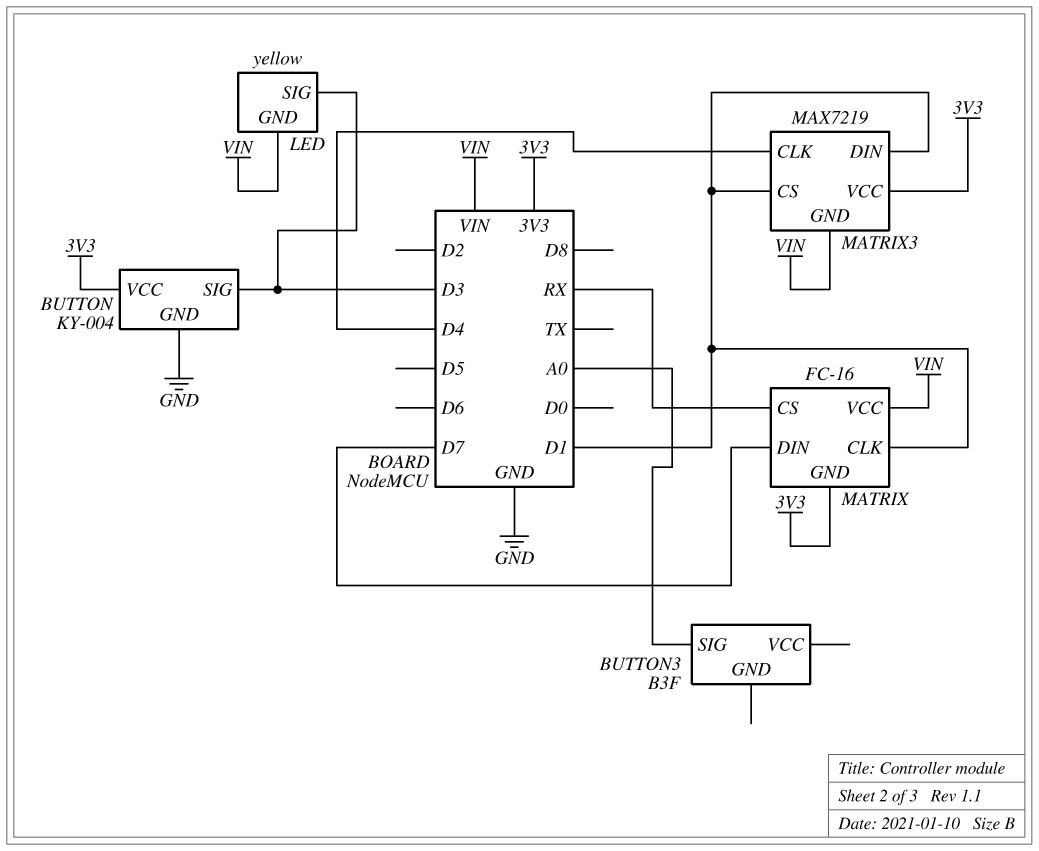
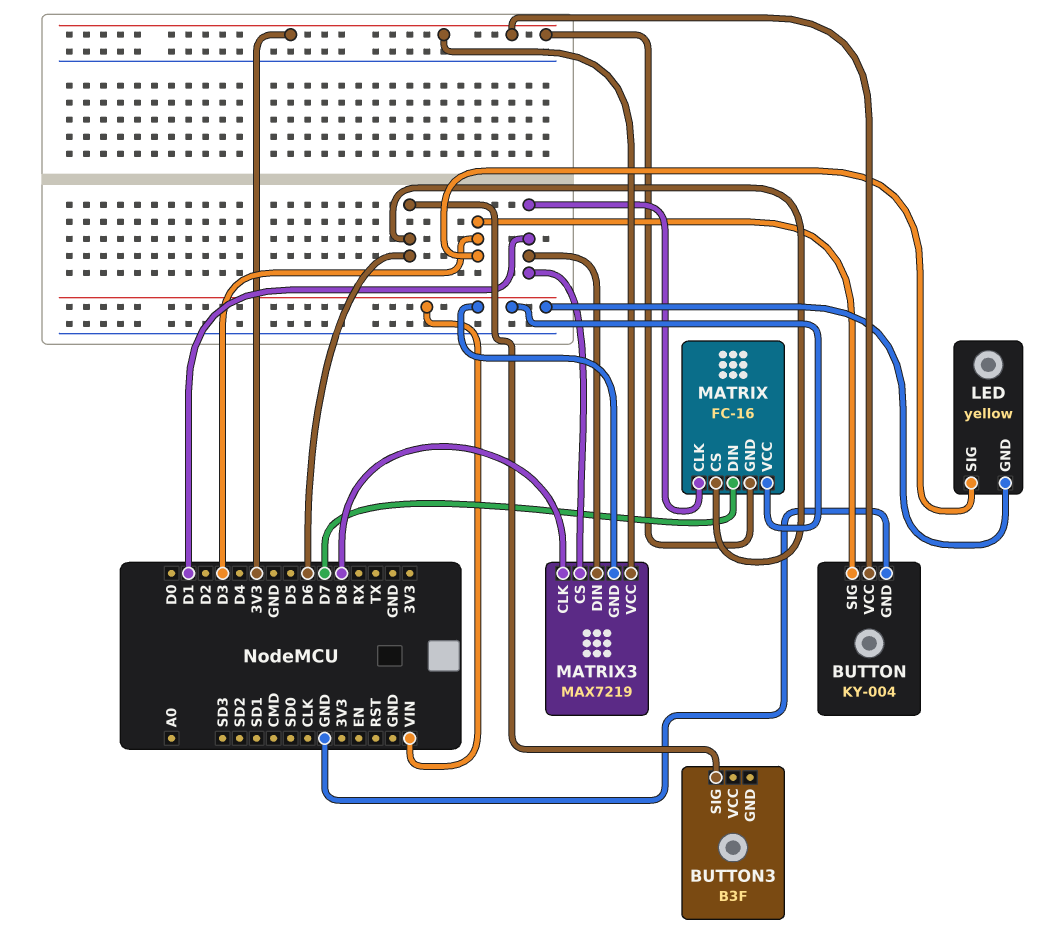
BUTTON3 pin SIG: A0 -> D6
MATRIX pin CS: RX -> D6
MATRIX3 pin CLK: D4 -> D8

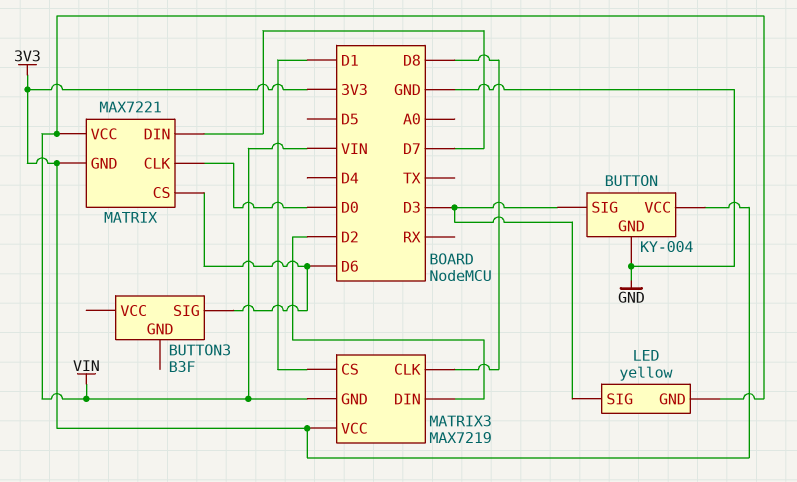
MATRIX: FC-16 -> MAX7221
MATRIX pin CLK: D1 -> D0
MATRIX3 pin DIN: D1 -> D2

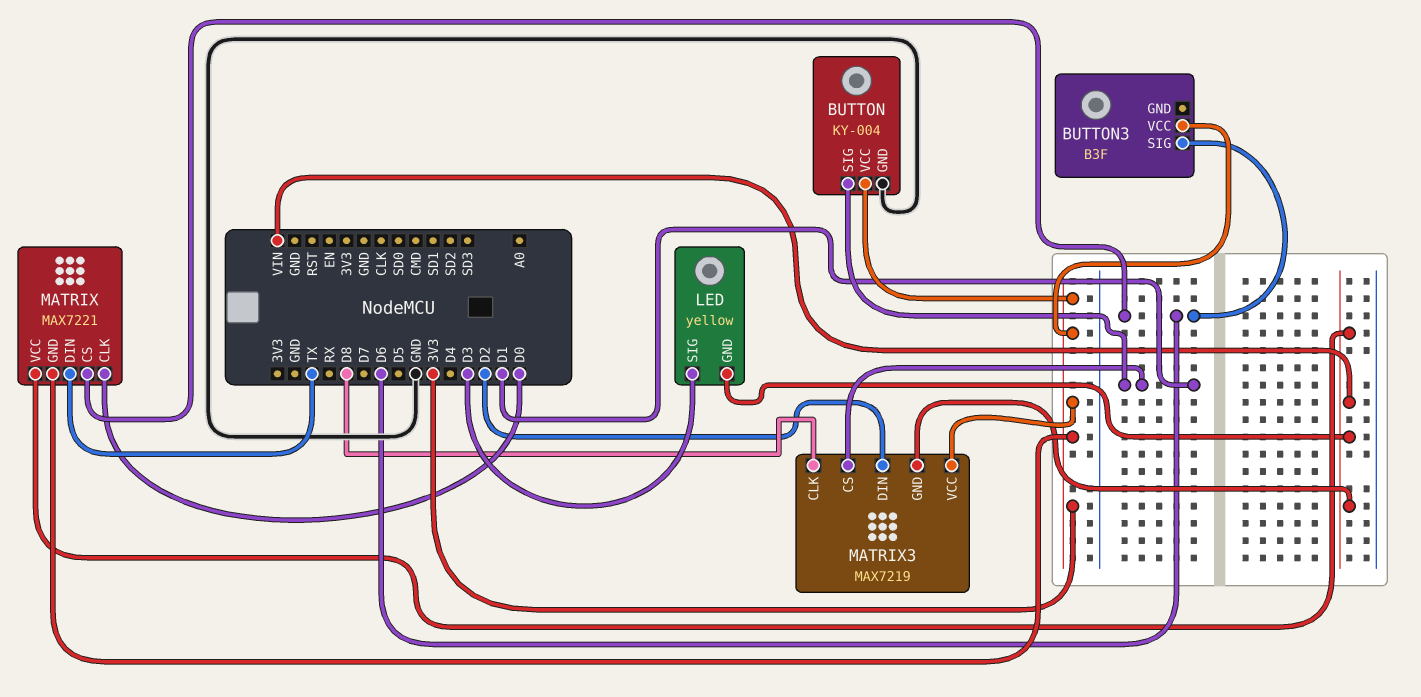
BUTTON pin SIG: D3 -> D1
BUTTON3 pin VCC: none -> 3V3
MATRIX pin DIN: D7 -> TX

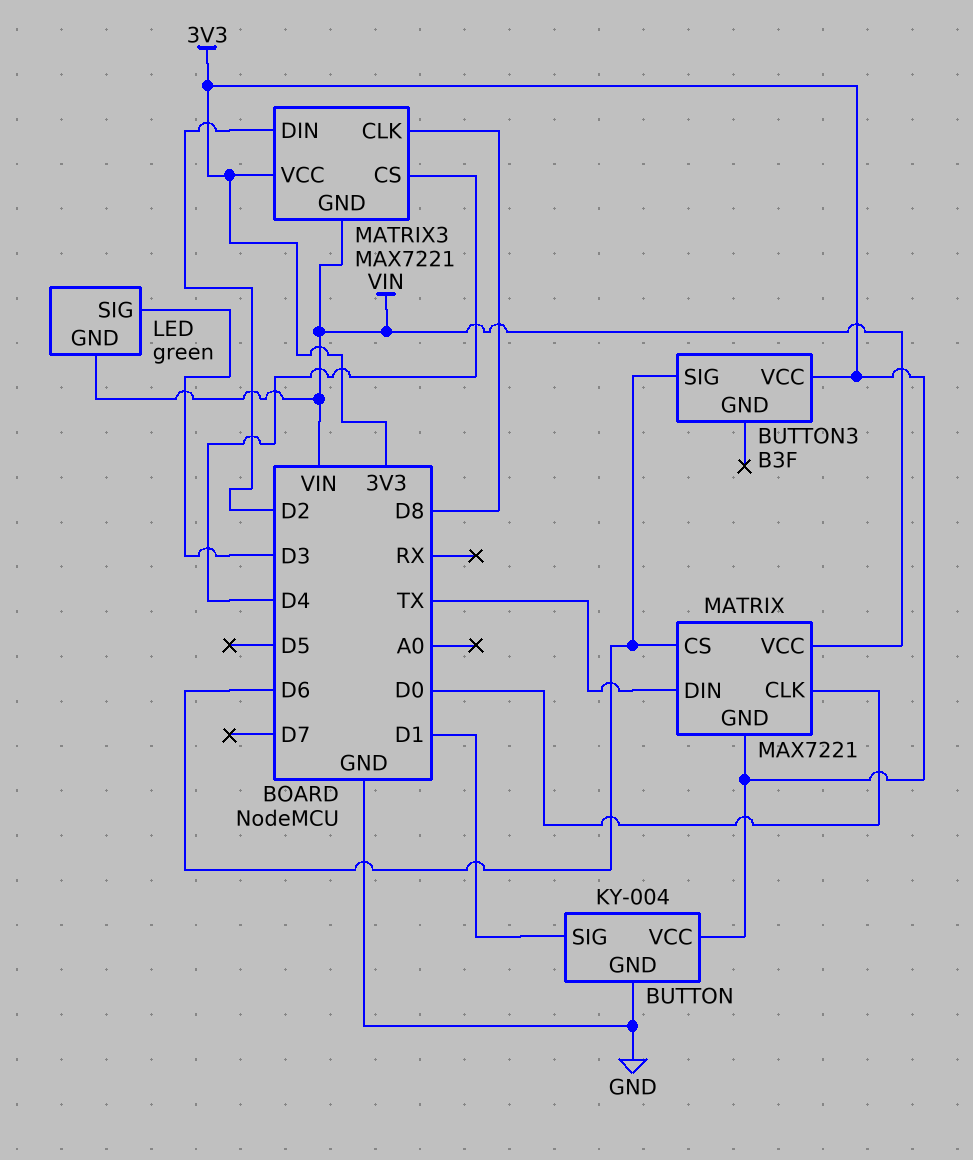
LED: yellow -> green
MATRIX3: MAX7219 -> MAX7221
MATRIX3 pin CS: D1 -> D4

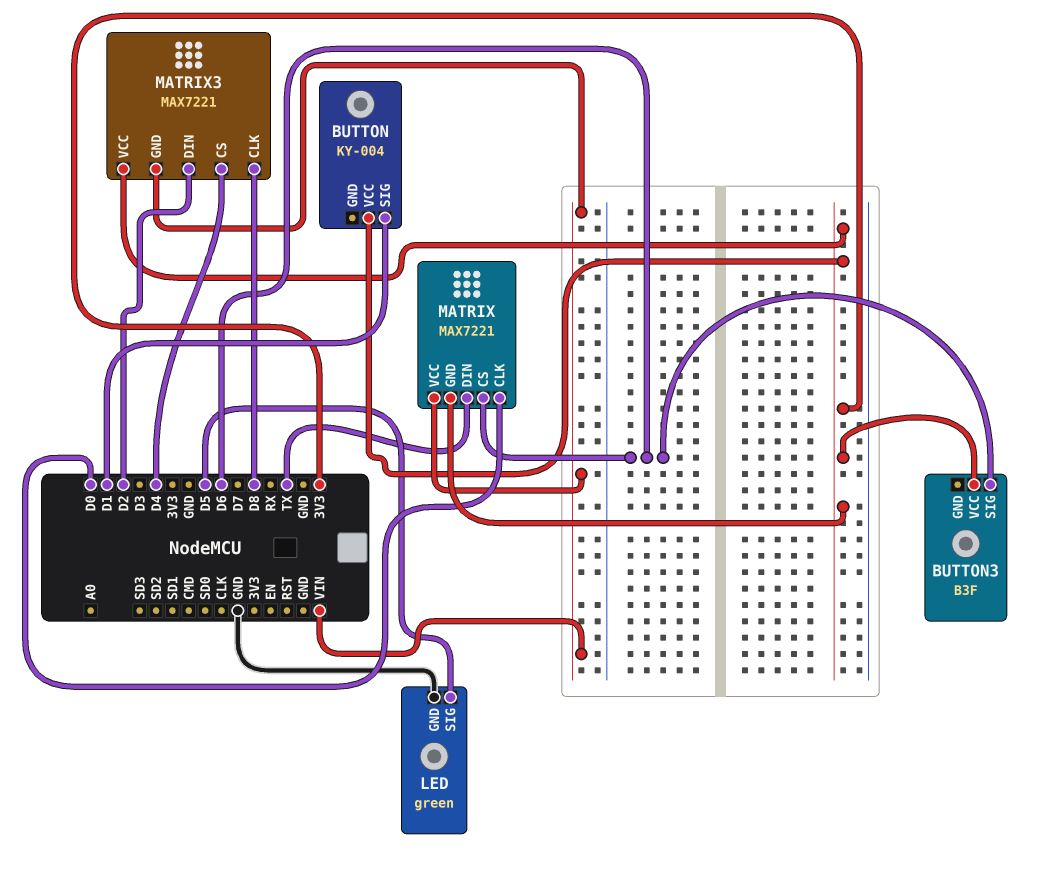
BUTTON pin GND: GND -> none
LED pin GND: VIN -> GND
LED pin SIG: D3 -> D5

